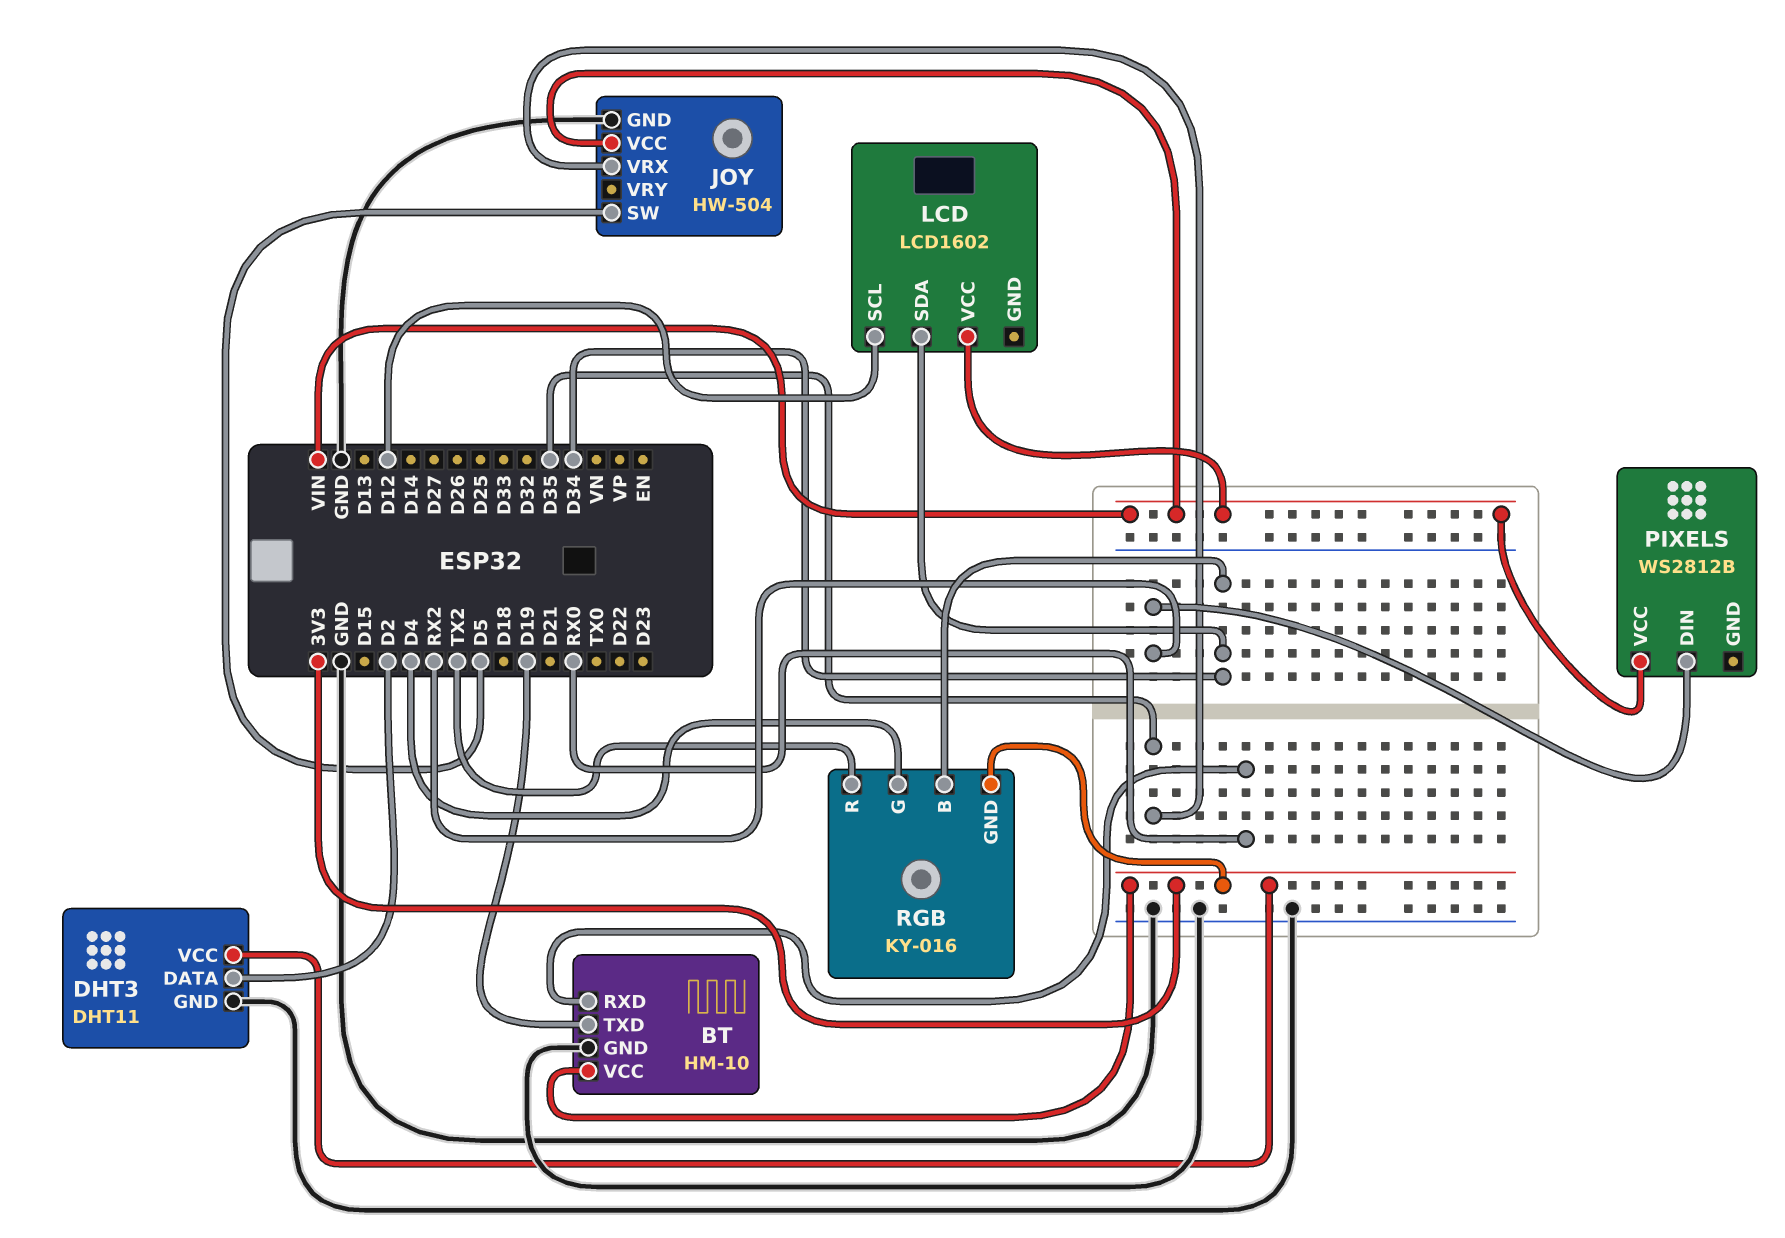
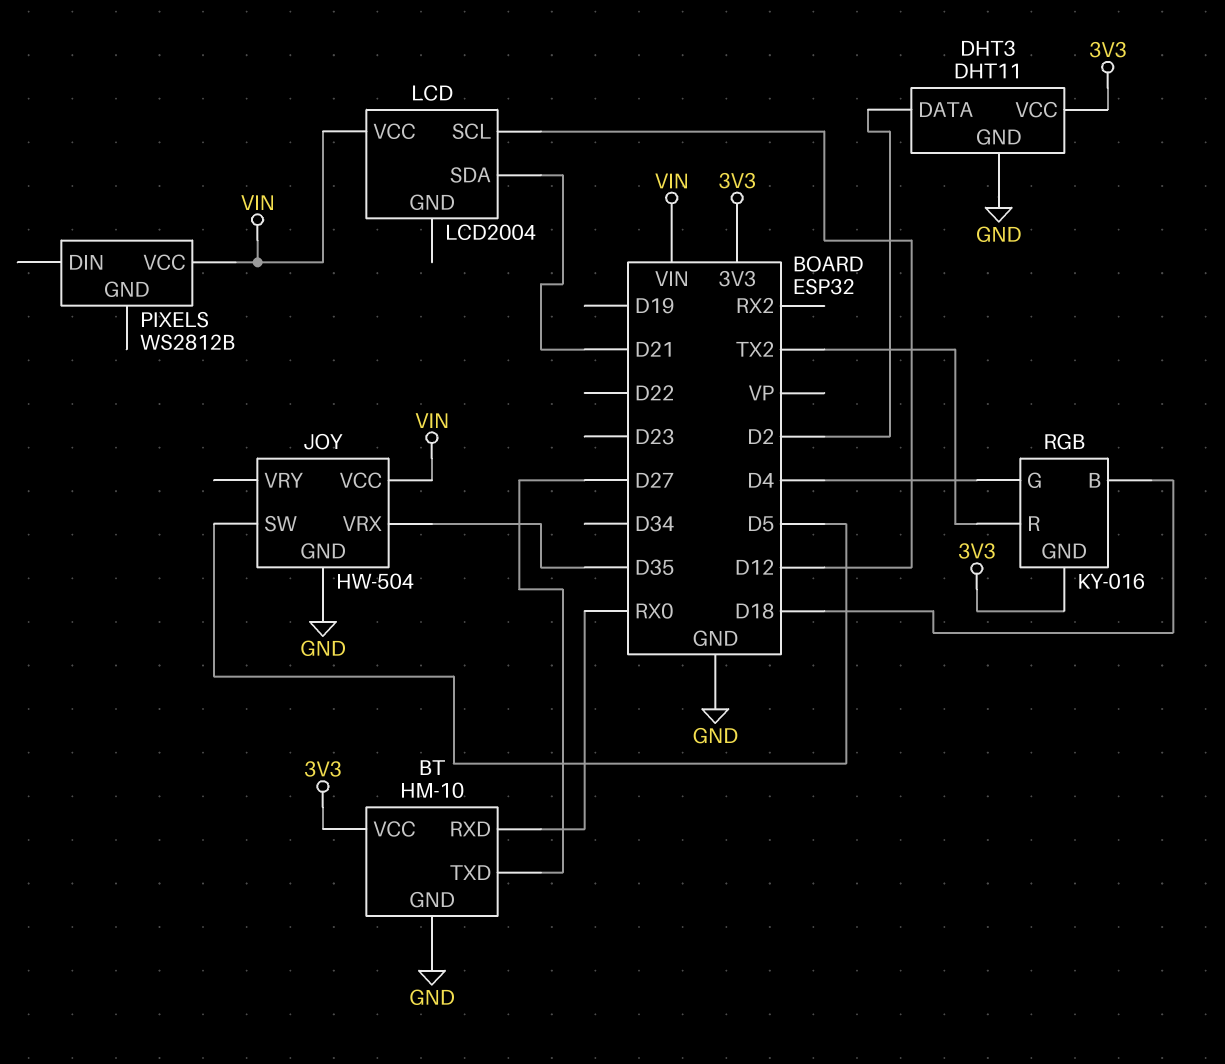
BT pin TXD: D19 -> D27
LCD: LCD1602 -> LCD2004
LCD pin SDA: D34 -> D21
PIXELS pin DIN: RX2 -> none
RGB pin B: D34 -> D18

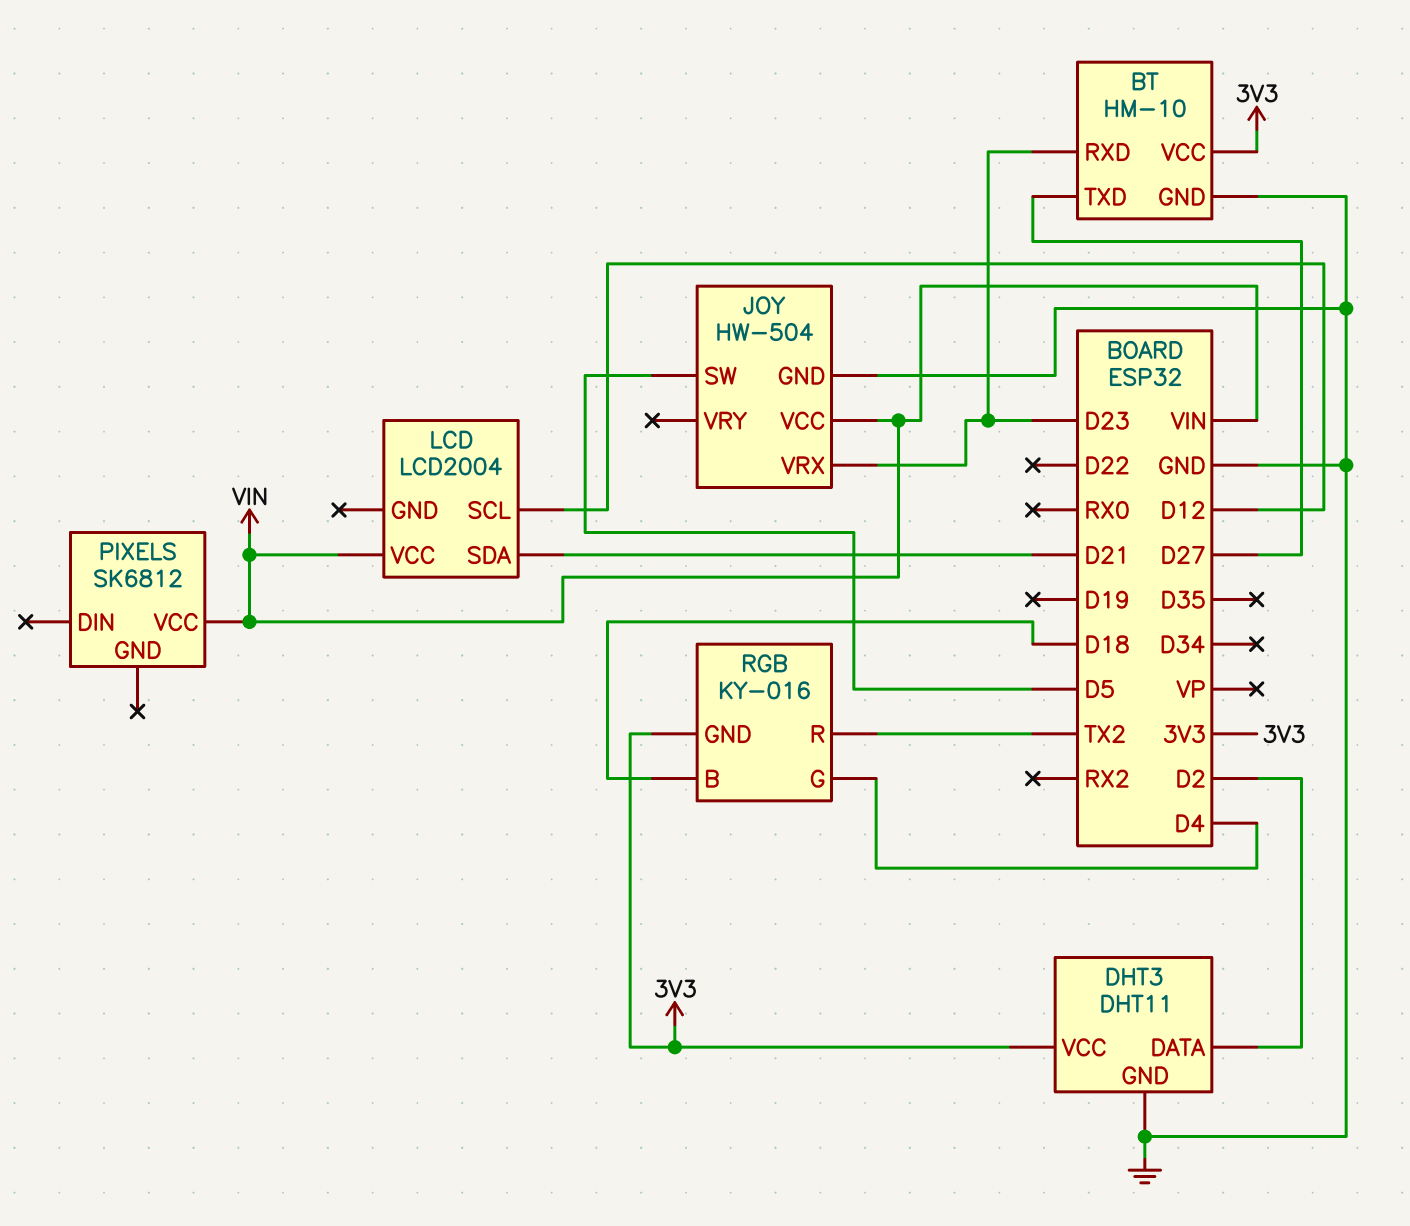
BT pin RXD: RX0 -> D23
JOY pin VRX: D35 -> D23
PIXELS: WS2812B -> SK6812

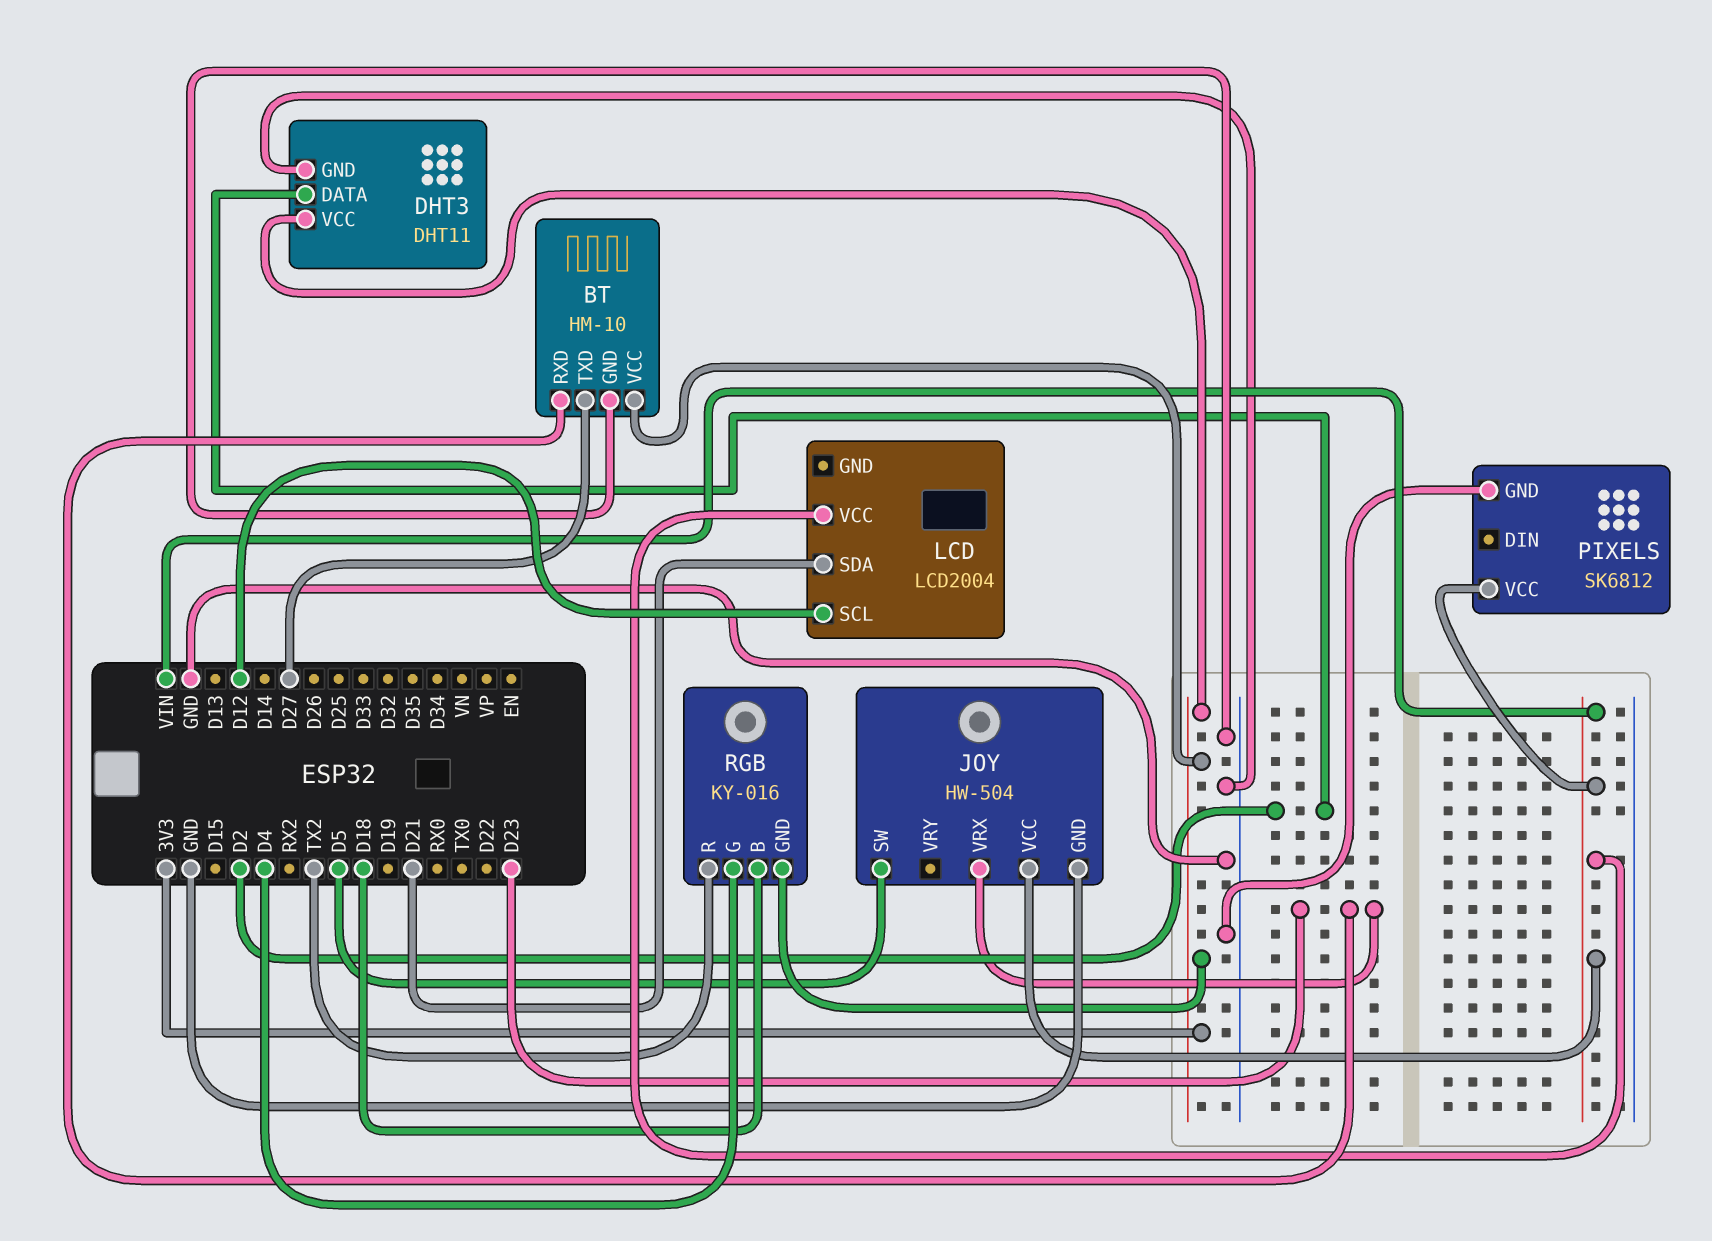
PIXELS pin GND: none -> GND

